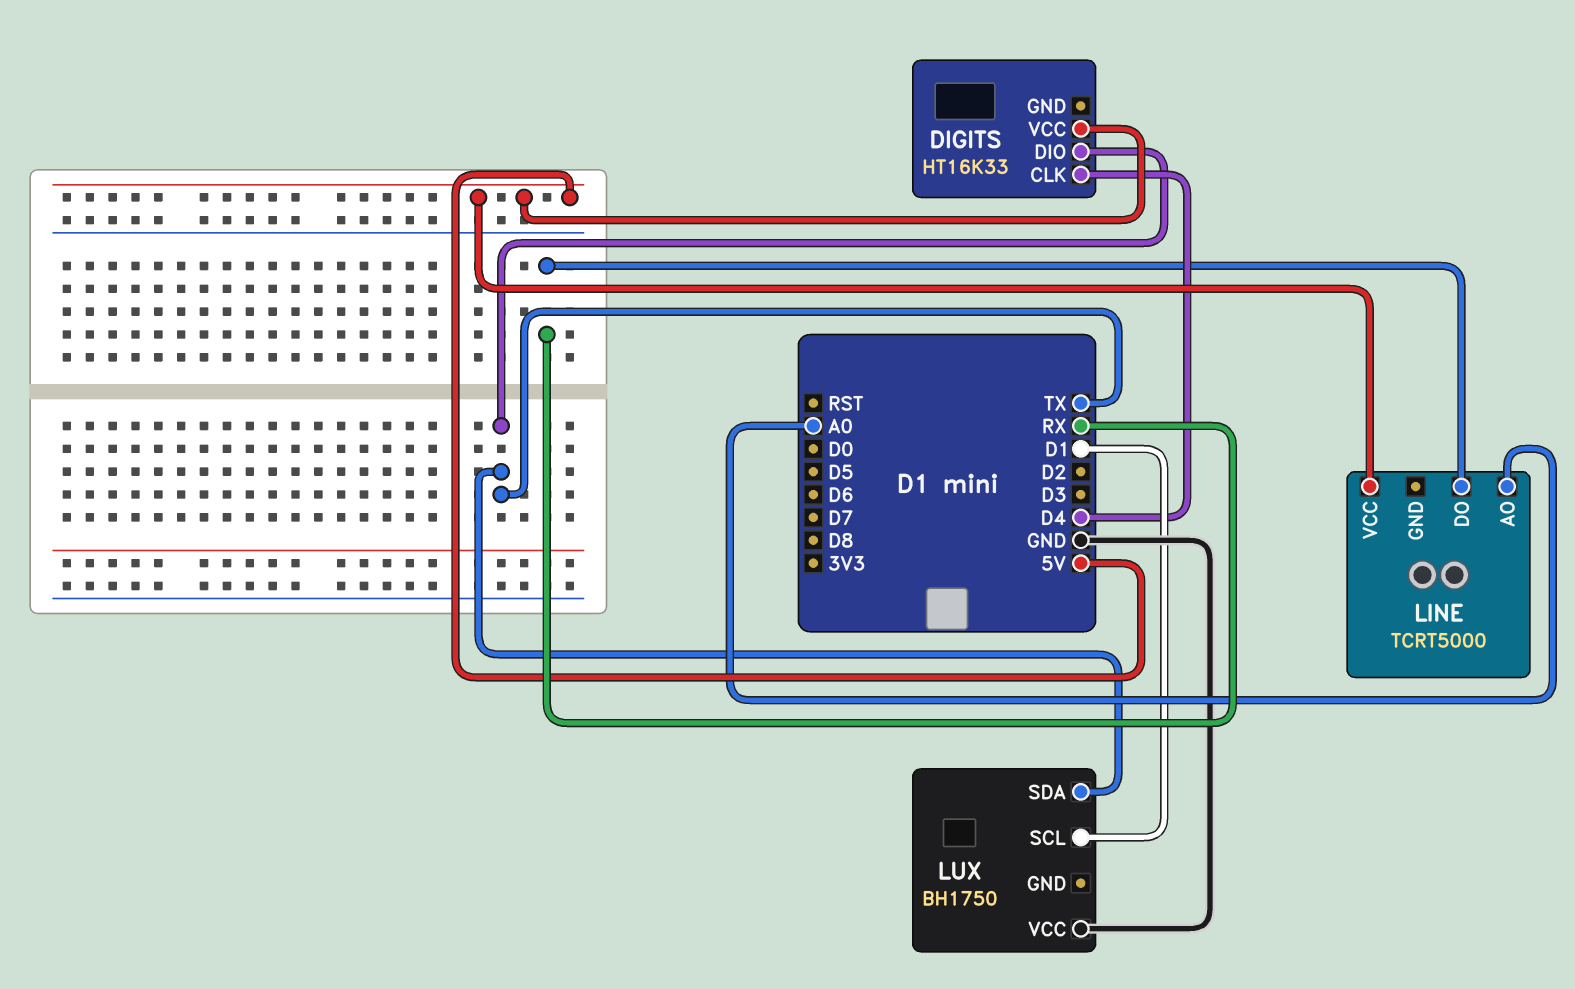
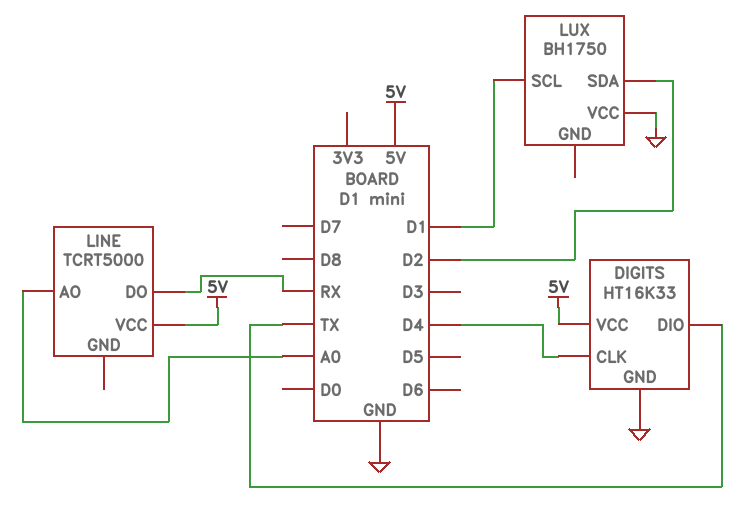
DIGITS pin GND: none -> GND
LUX pin SDA: TX -> D2

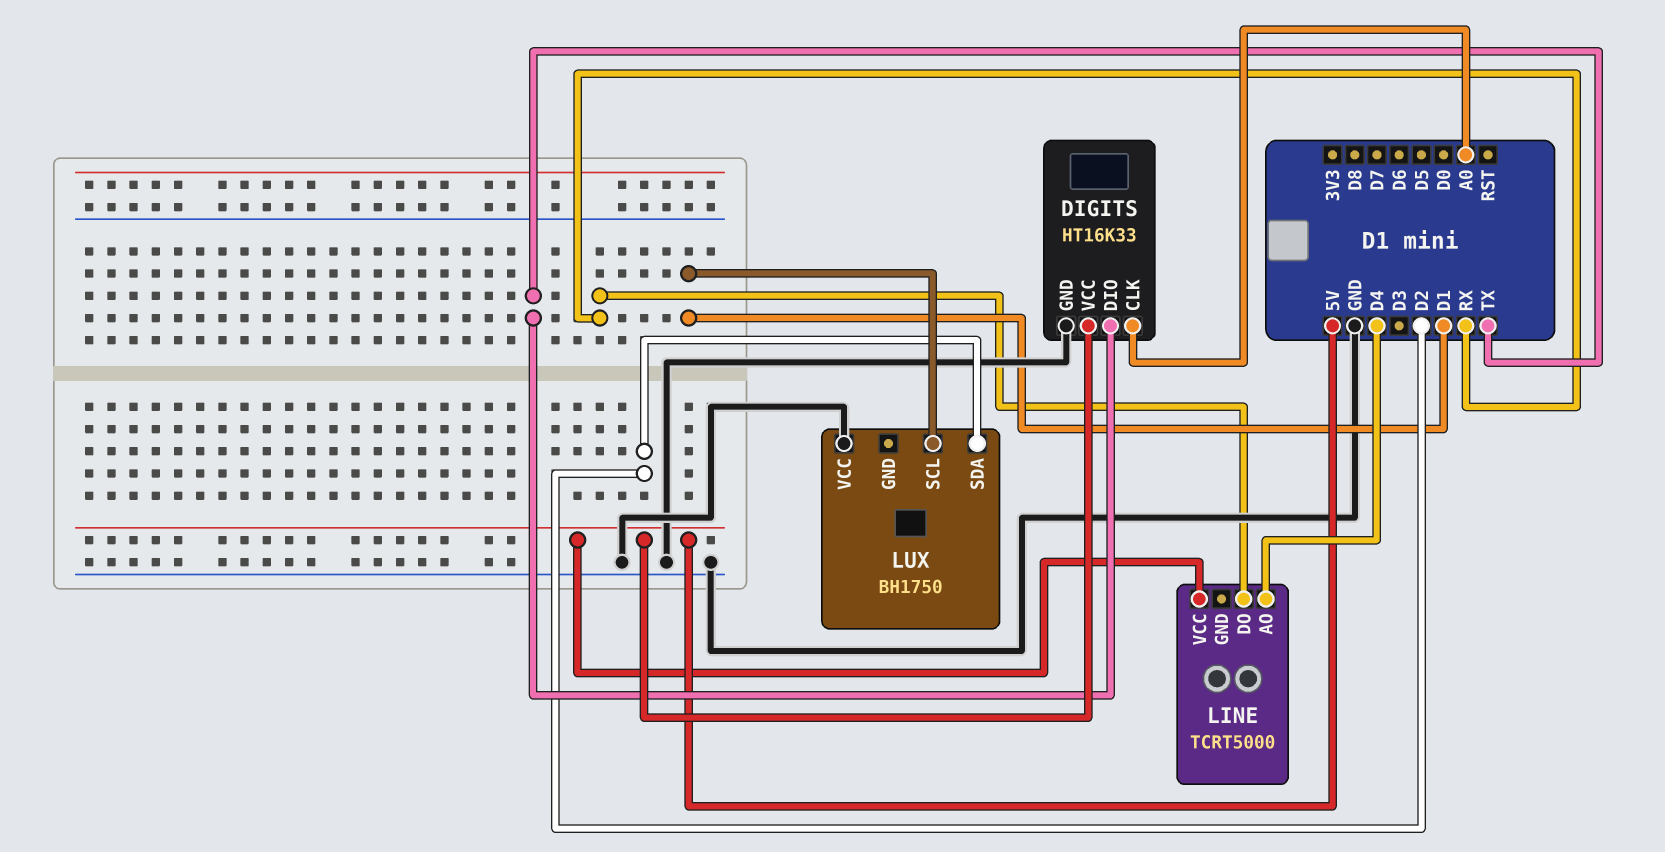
DIGITS pin CLK: D4 -> A0
LINE pin AO: A0 -> D4

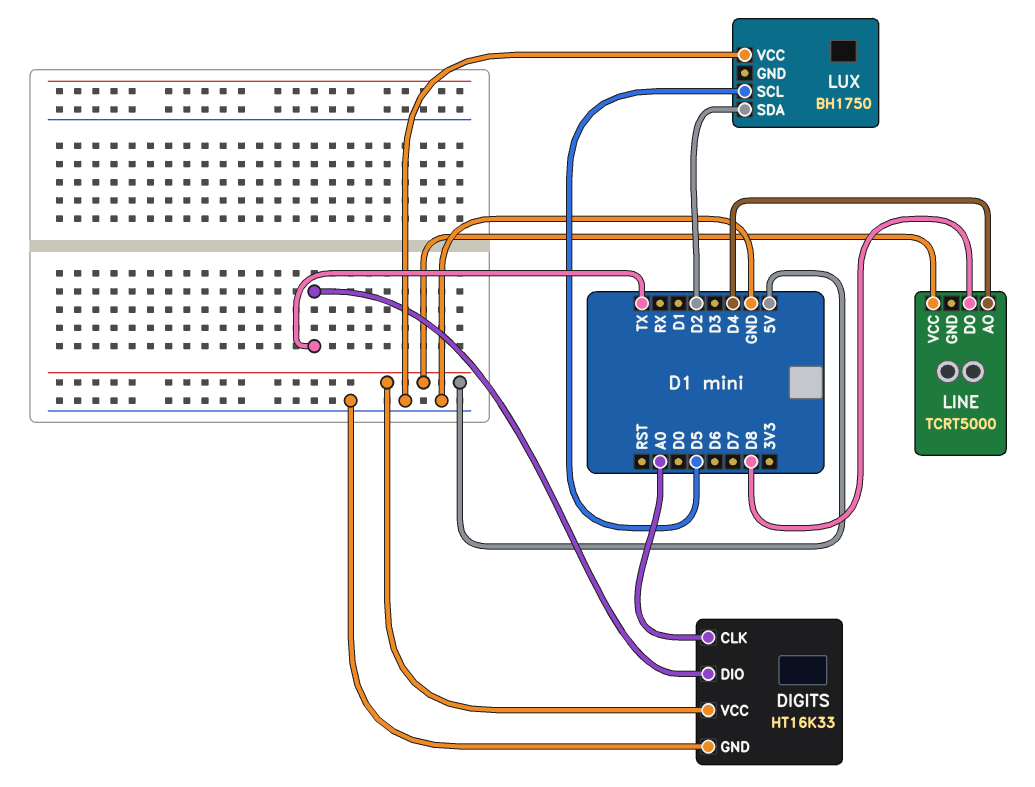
LINE pin DO: RX -> D8
LUX pin SCL: D1 -> D5

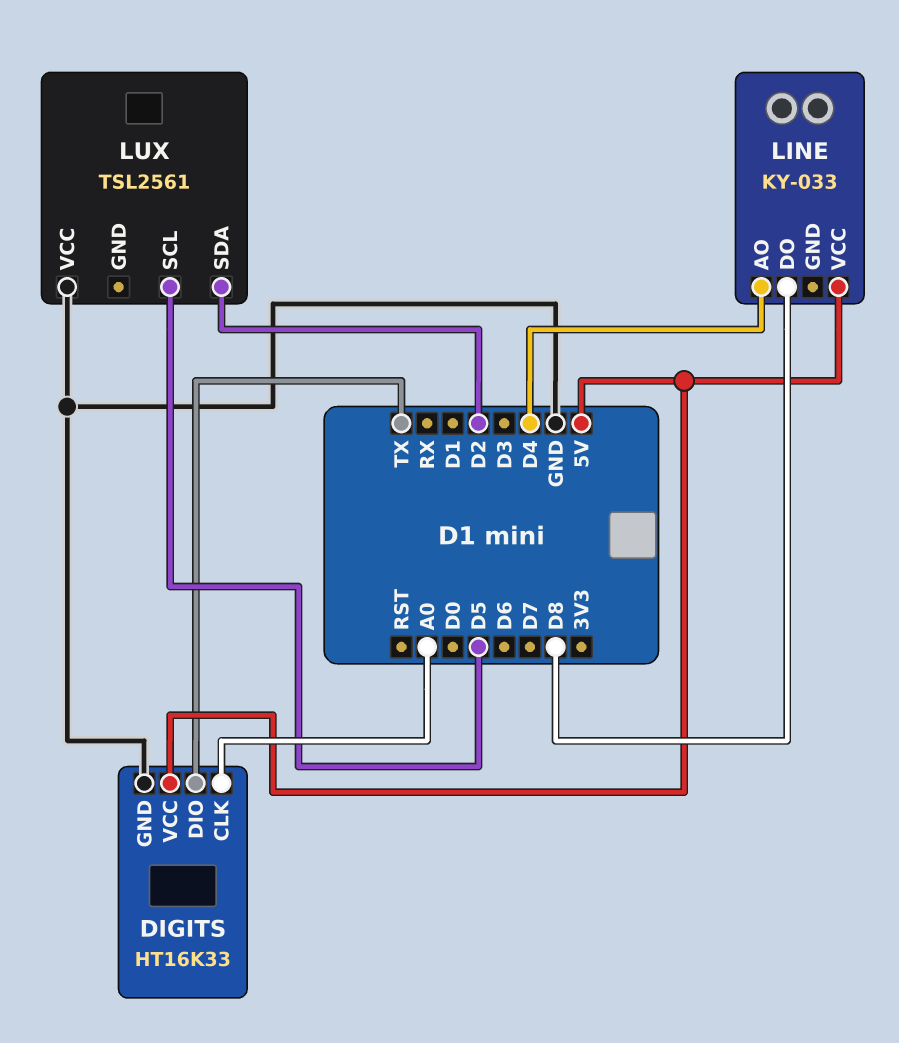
LINE: TCRT5000 -> KY-033
LUX: BH1750 -> TSL2561

